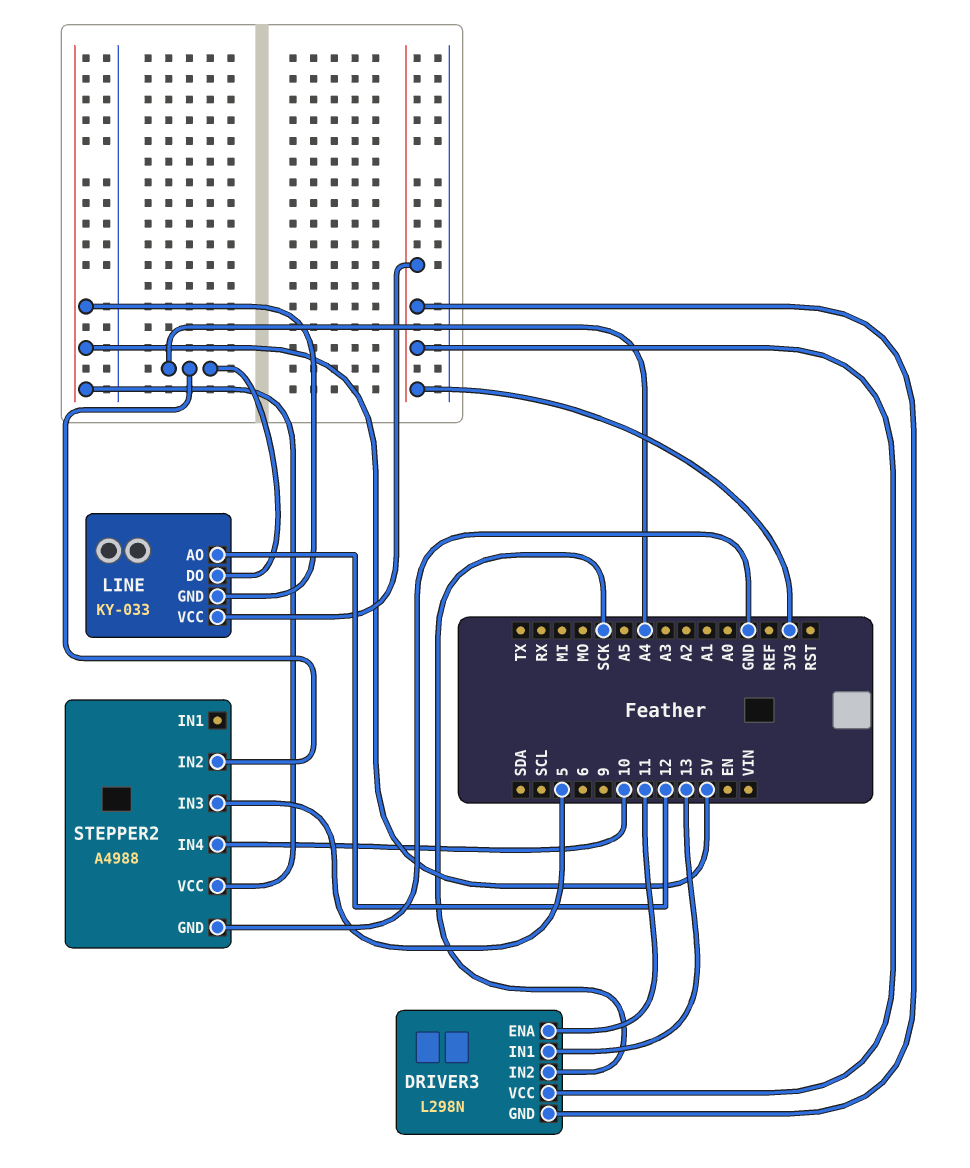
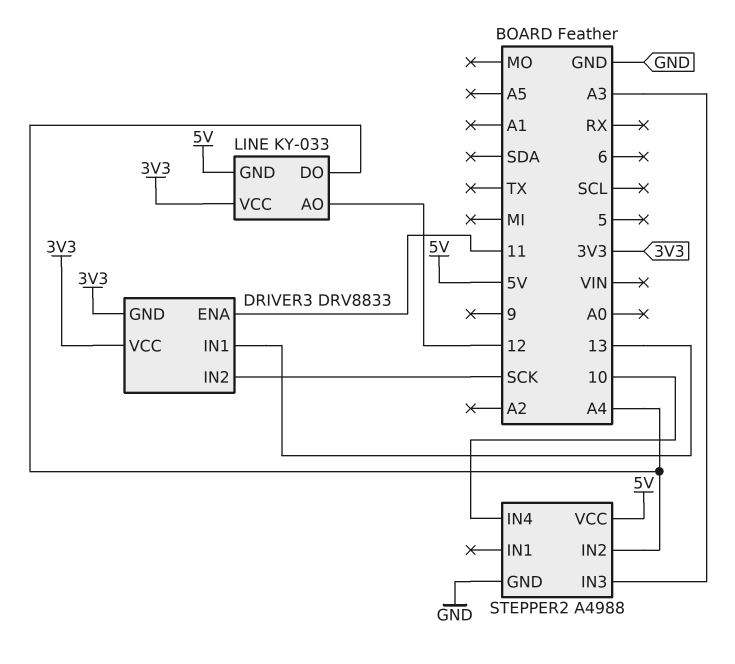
DRIVER3: L298N -> DRV8833
STEPPER2 pin IN3: 5 -> A3

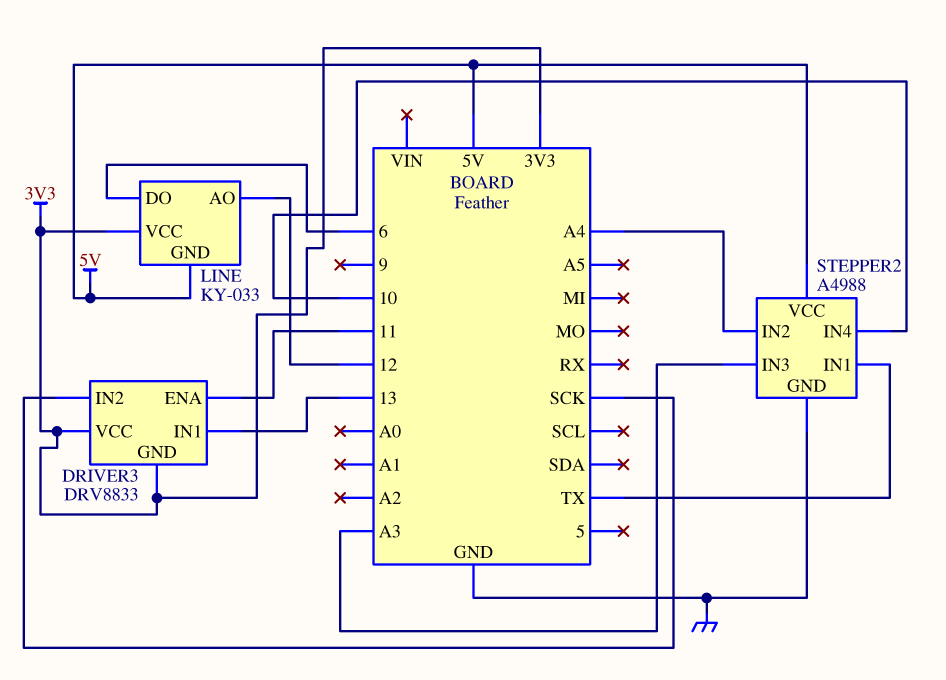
LINE pin DO: A4 -> 6
STEPPER2 pin IN1: none -> TX

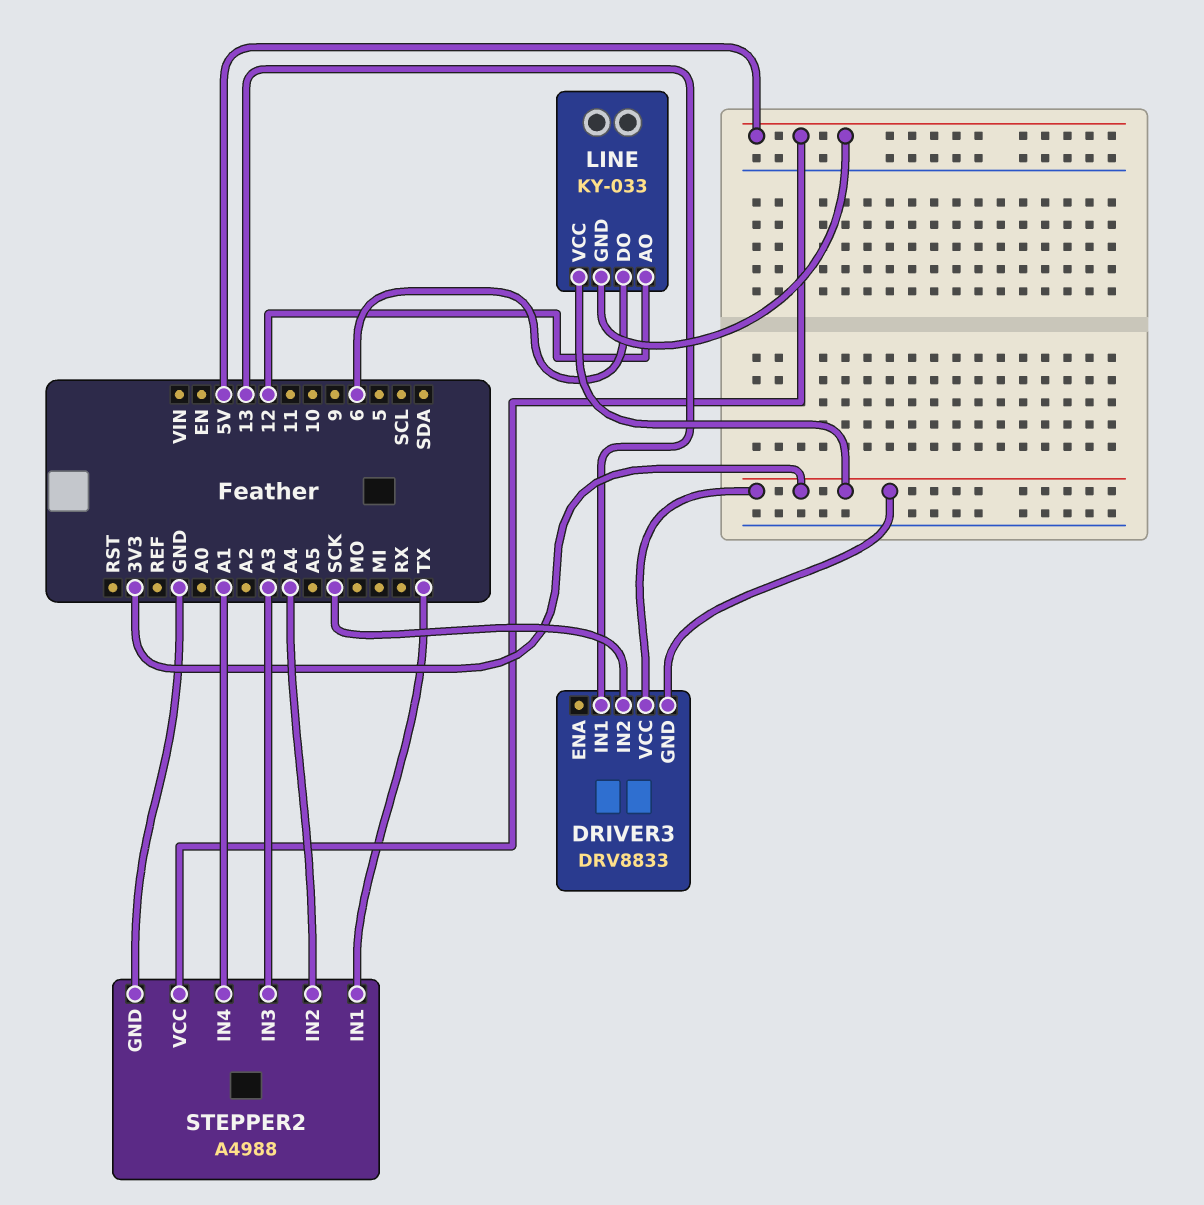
DRIVER3 pin ENA: 11 -> none
STEPPER2 pin IN4: 10 -> A1

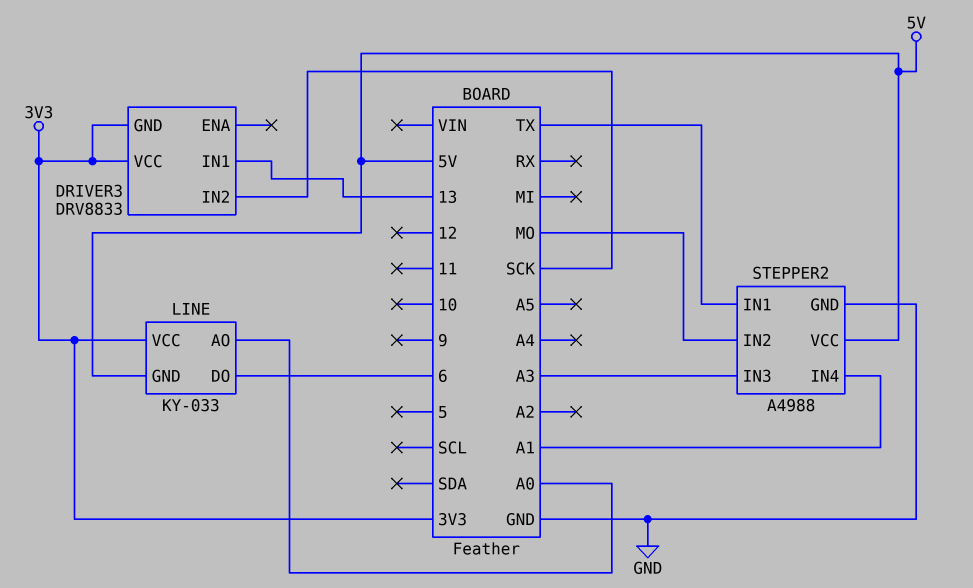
LINE pin AO: 12 -> A0
STEPPER2 pin IN2: A4 -> MO

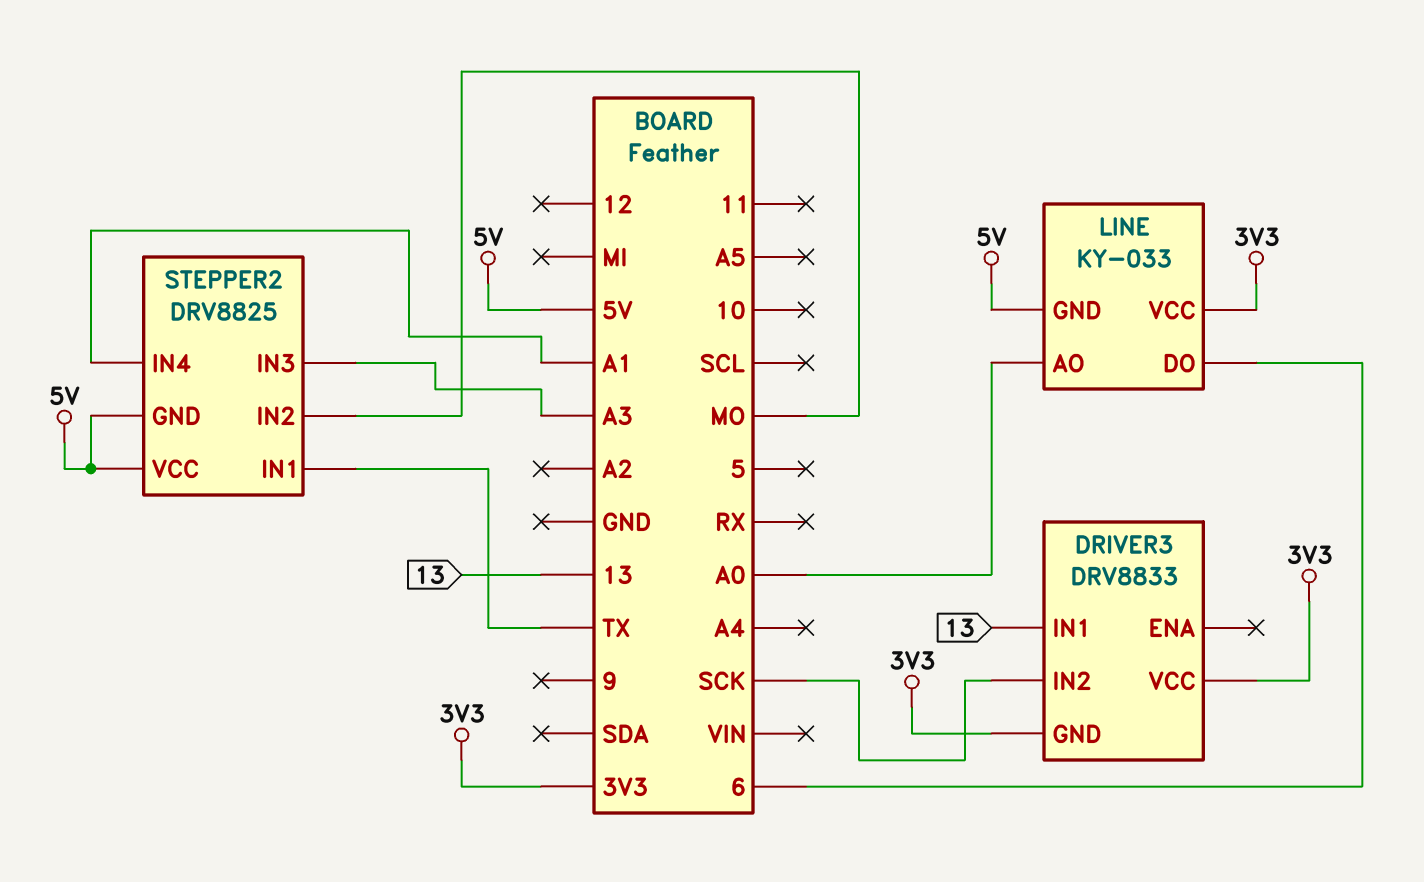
STEPPER2: A4988 -> DRV8825
STEPPER2 pin GND: GND -> 5V

